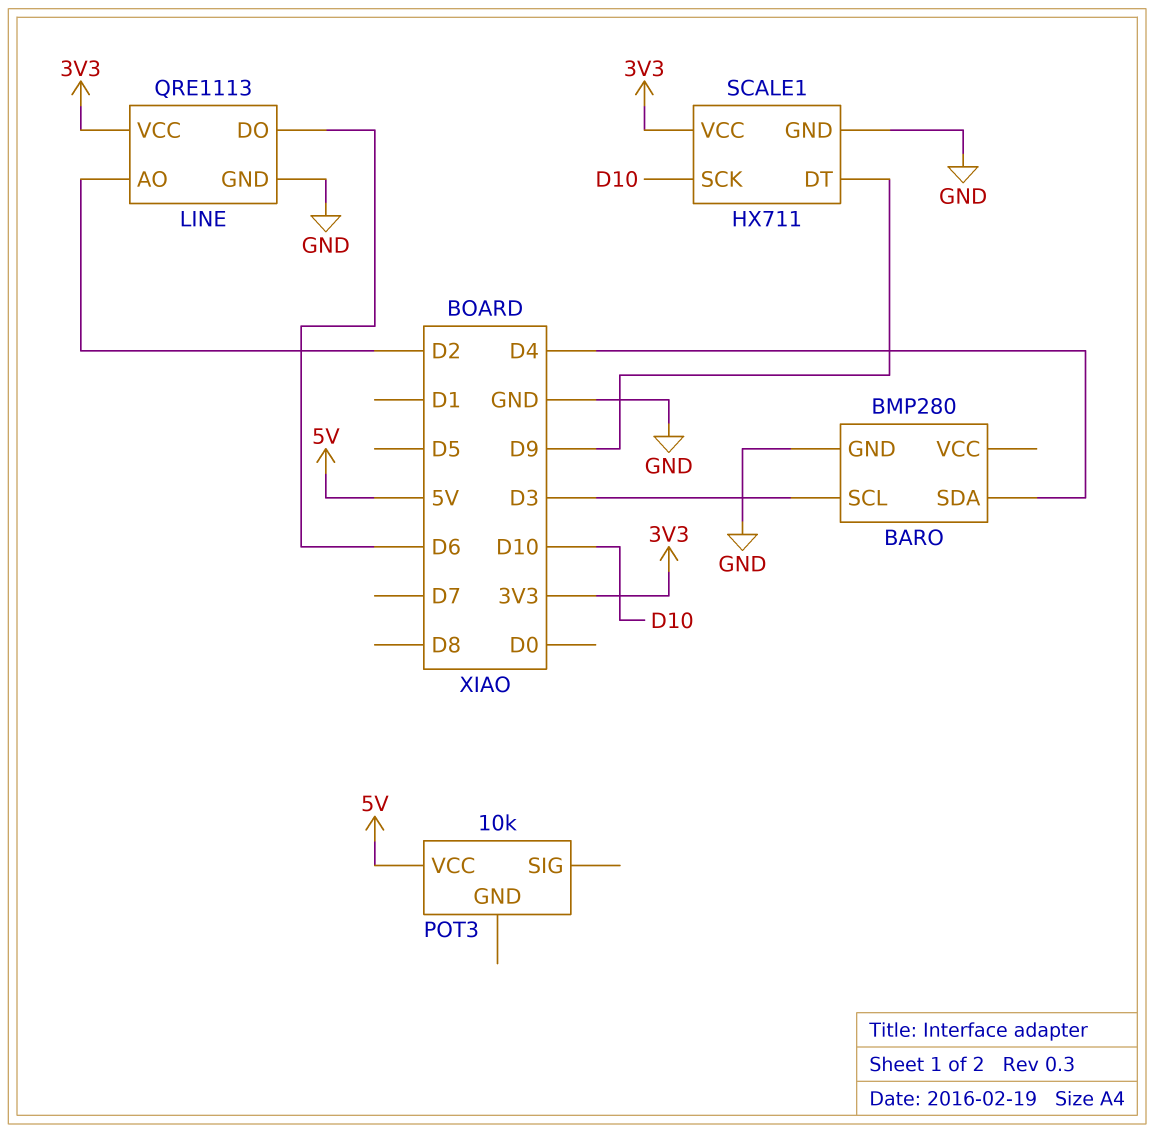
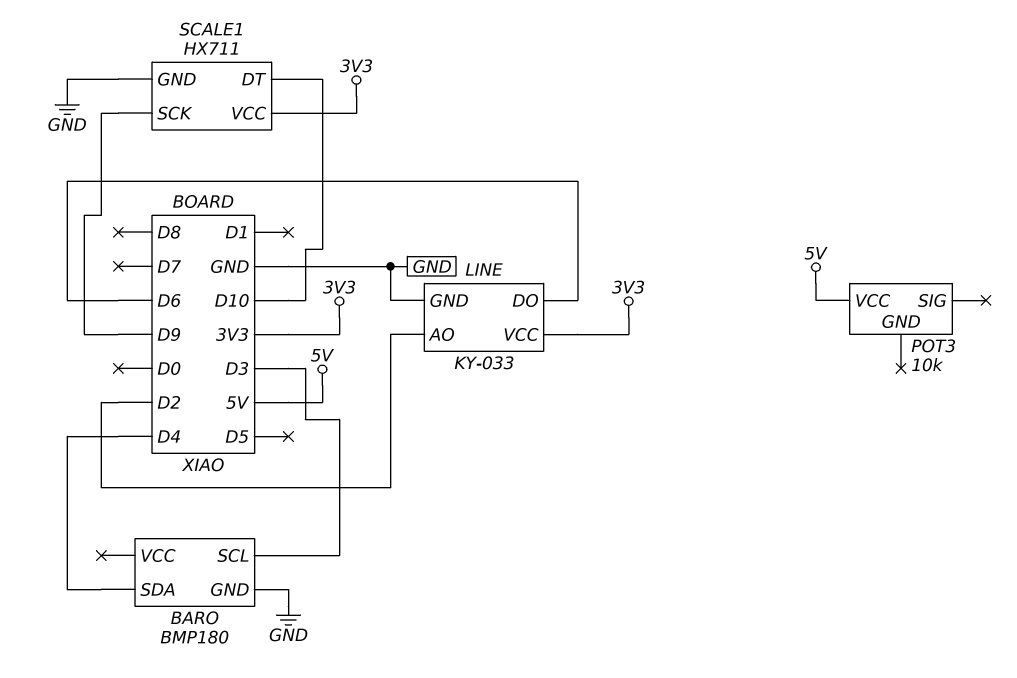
BARO: BMP280 -> BMP180
LINE: QRE1113 -> KY-033
SCALE1 pin DT: D9 -> D10
SCALE1 pin SCK: D10 -> D9

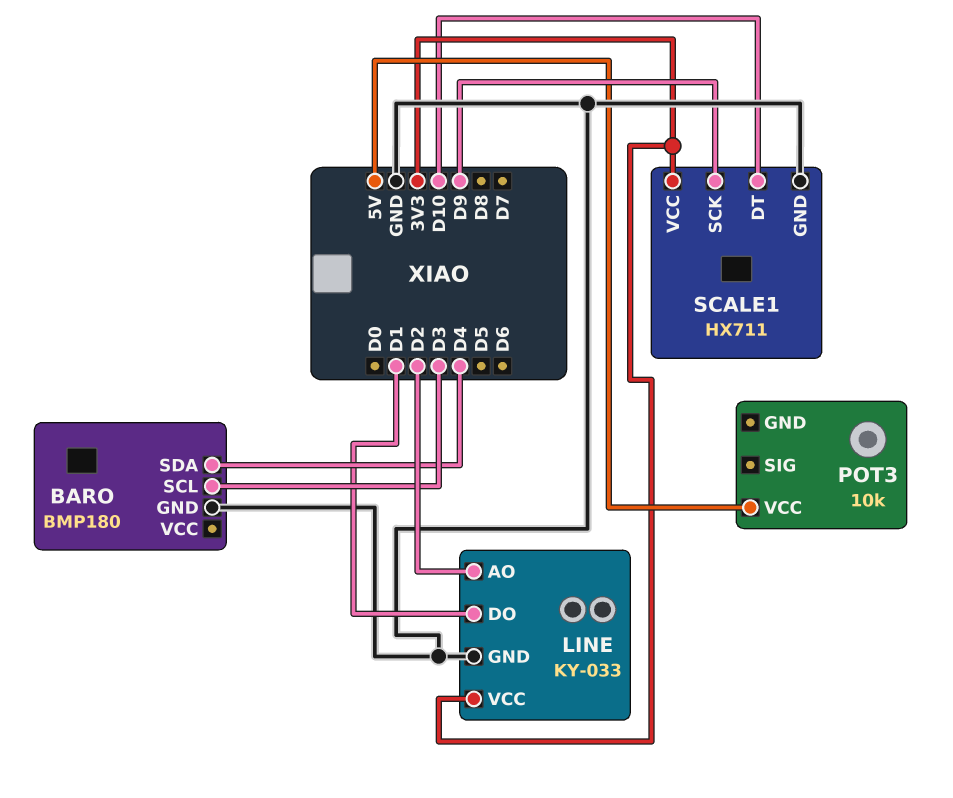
LINE pin DO: D6 -> D1

